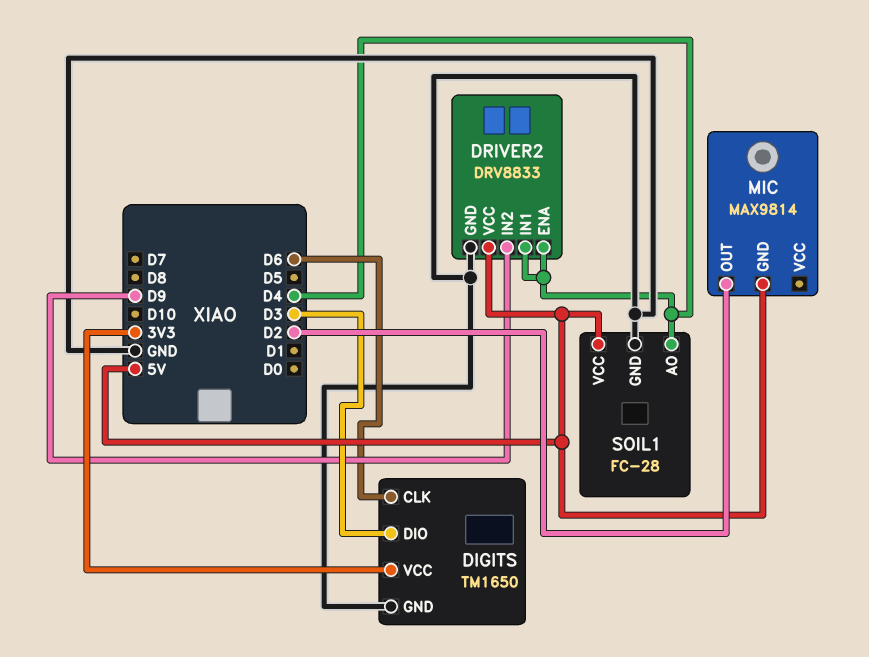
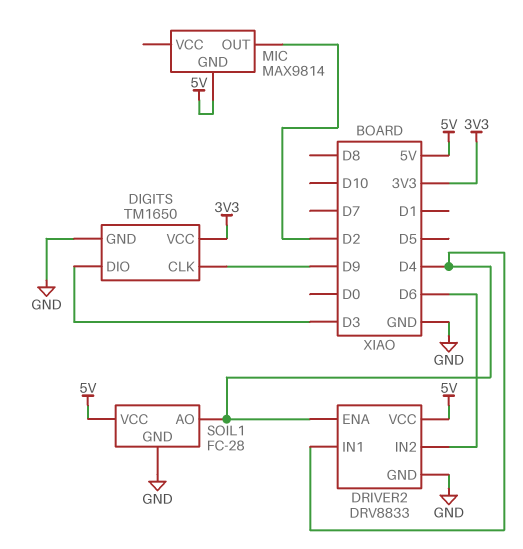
DIGITS pin CLK: D6 -> D9
DRIVER2 pin IN2: D9 -> D6

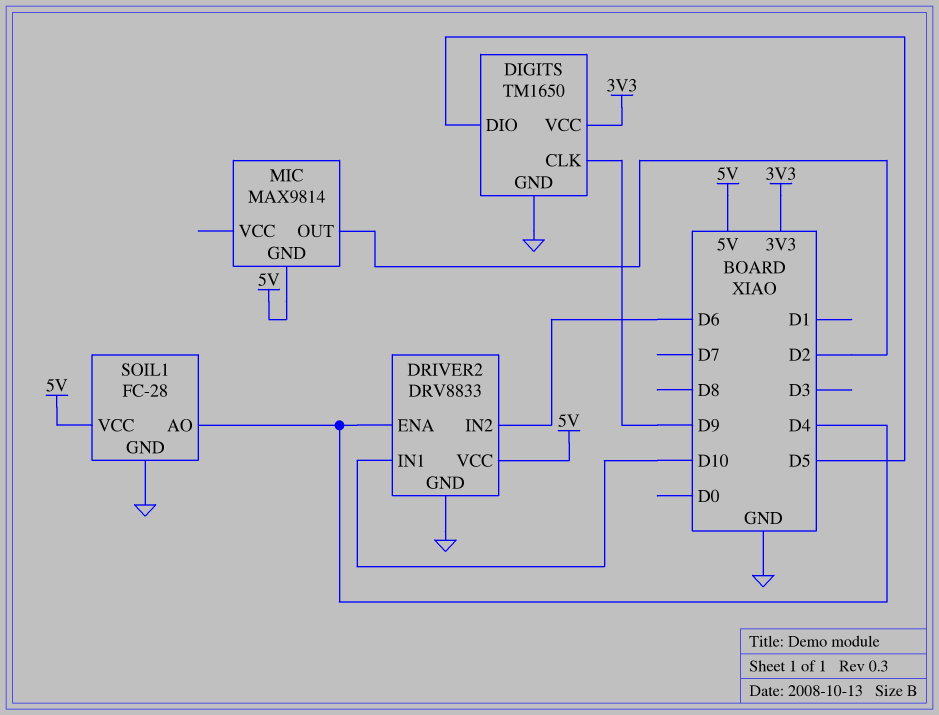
DIGITS pin DIO: D3 -> D5
DRIVER2 pin IN1: D4 -> D10

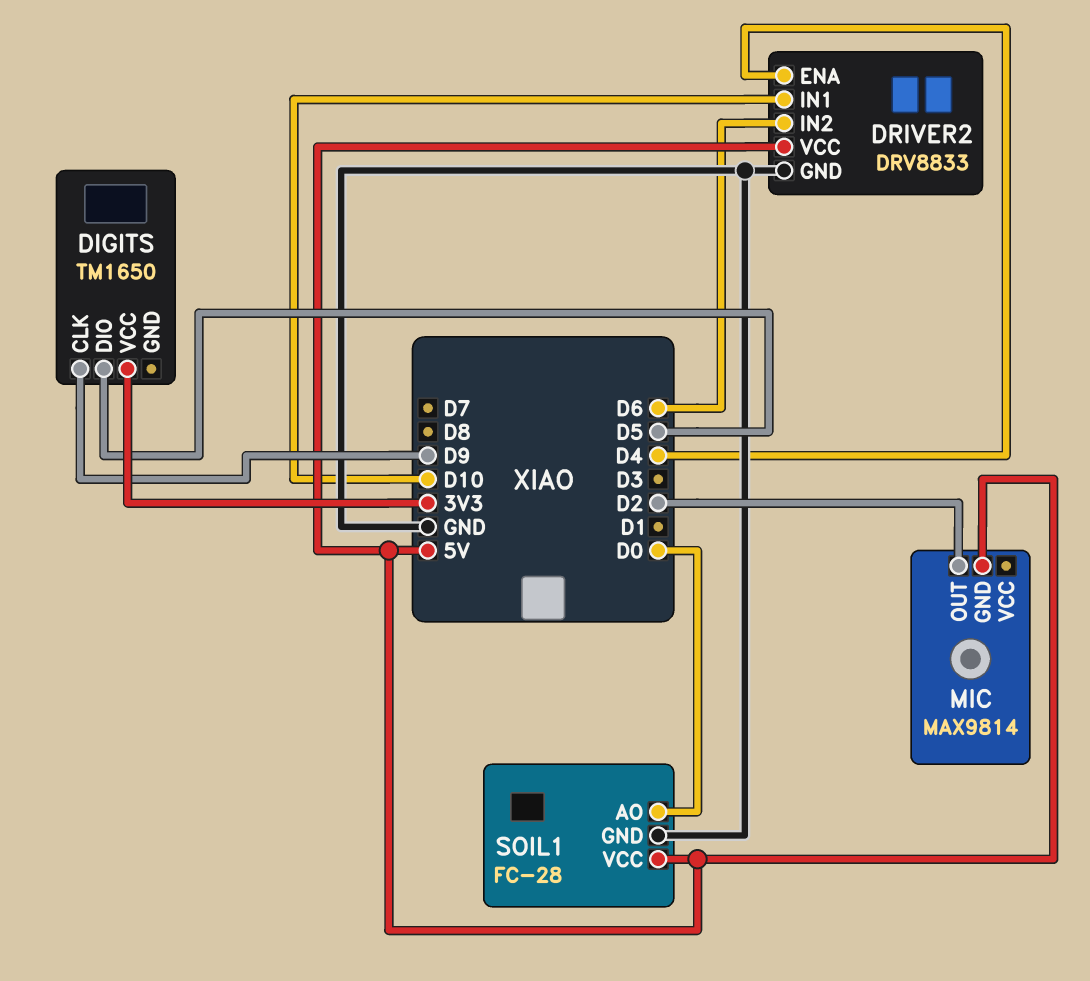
DIGITS pin GND: GND -> none
SOIL1 pin AO: D4 -> D0

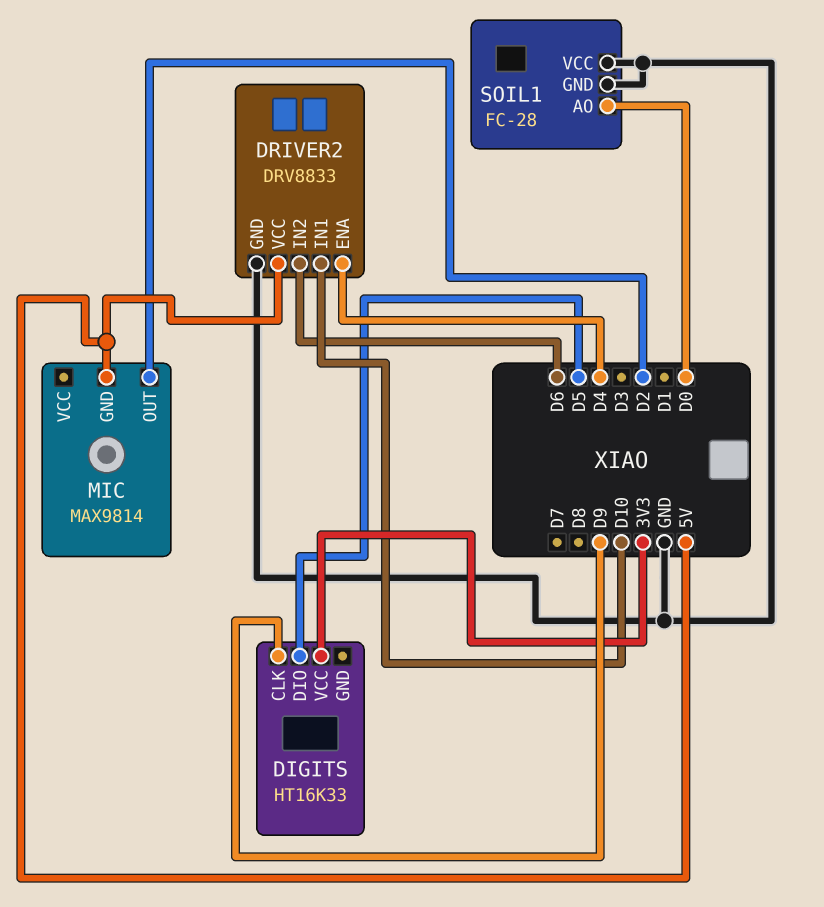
DIGITS: TM1650 -> HT16K33
SOIL1 pin VCC: 5V -> GND

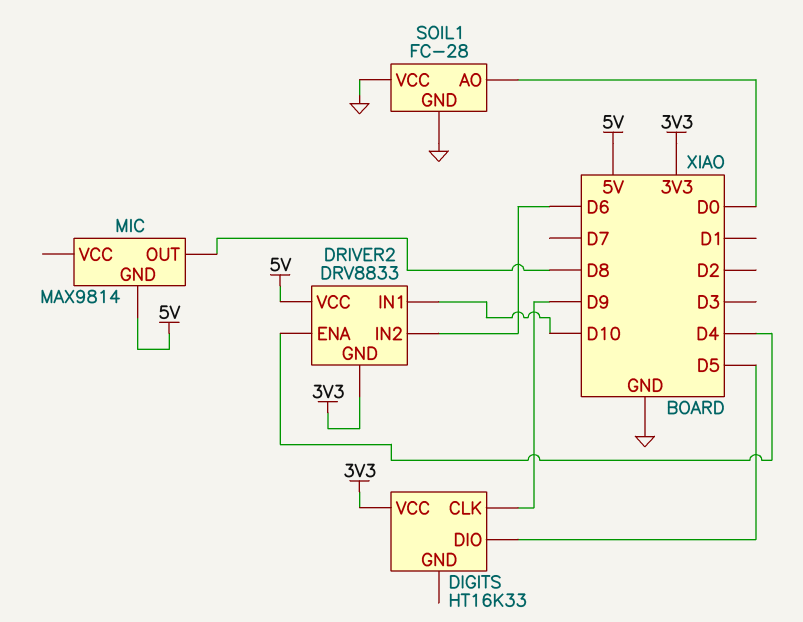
DRIVER2 pin GND: GND -> 3V3
MIC pin OUT: D2 -> D8

